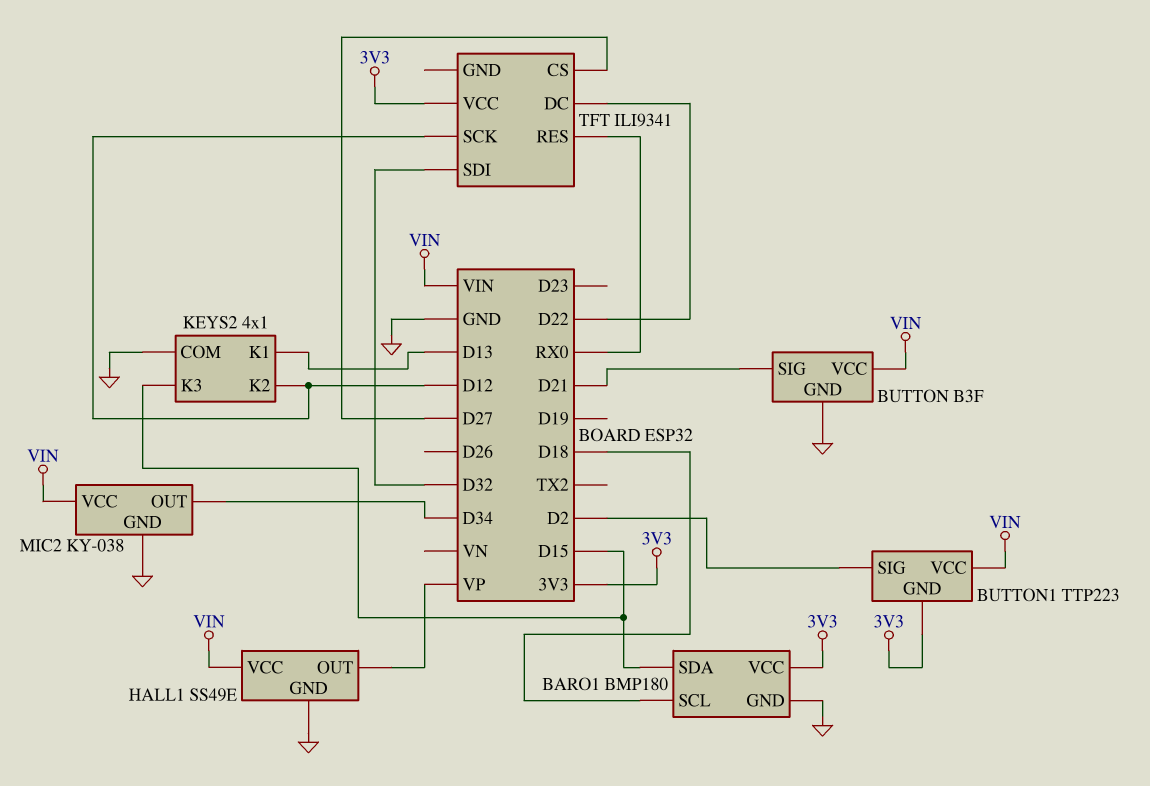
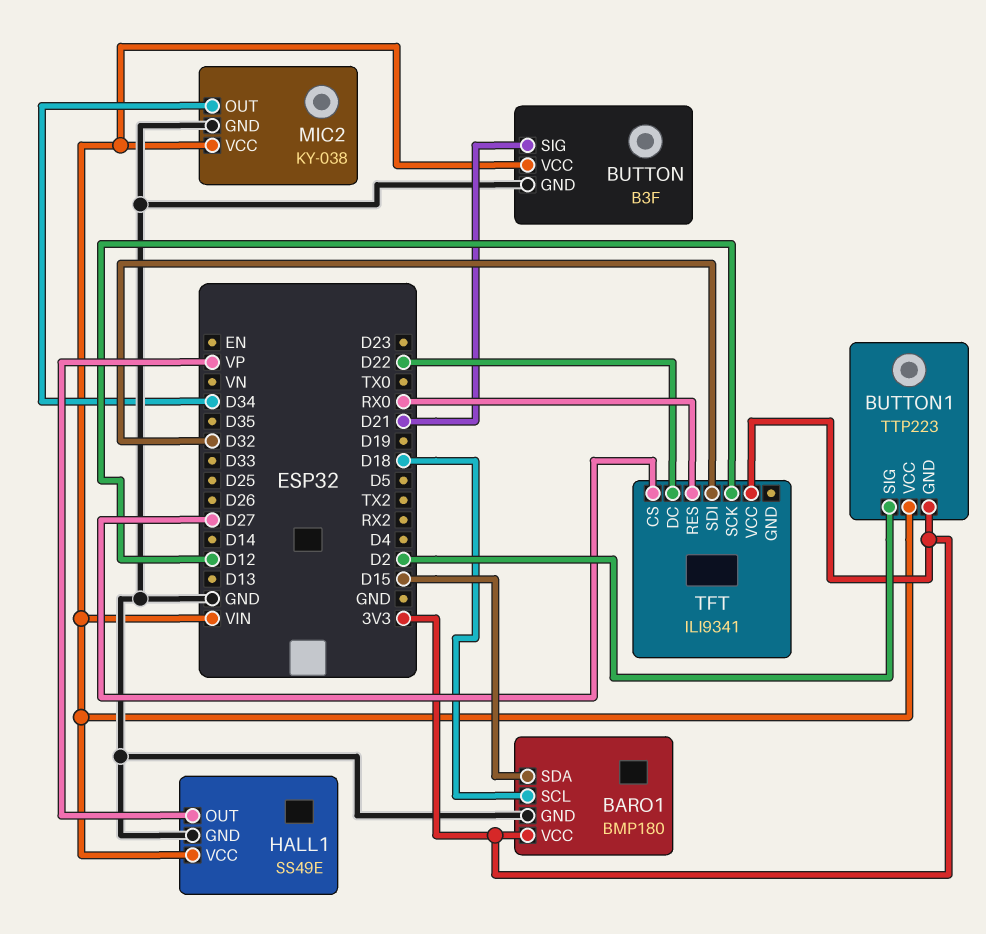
KEYS2: 4x1 -> none
KEYS2 pin COM: GND -> none
KEYS2 pin K1: D13 -> none
KEYS2 pin K2: D12 -> none
KEYS2 pin K3: D15 -> none

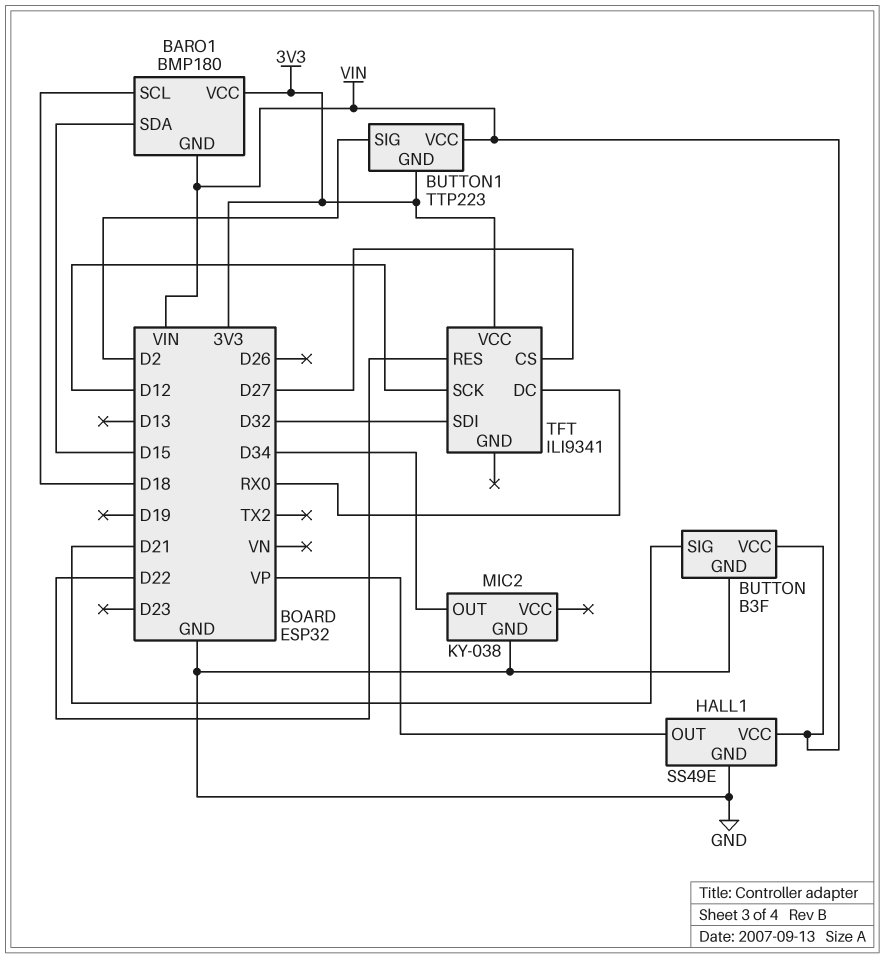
BARO1 pin GND: GND -> VIN
MIC2 pin VCC: VIN -> none
TFT pin DC: D22 -> RX0
TFT pin RES: RX0 -> D22

